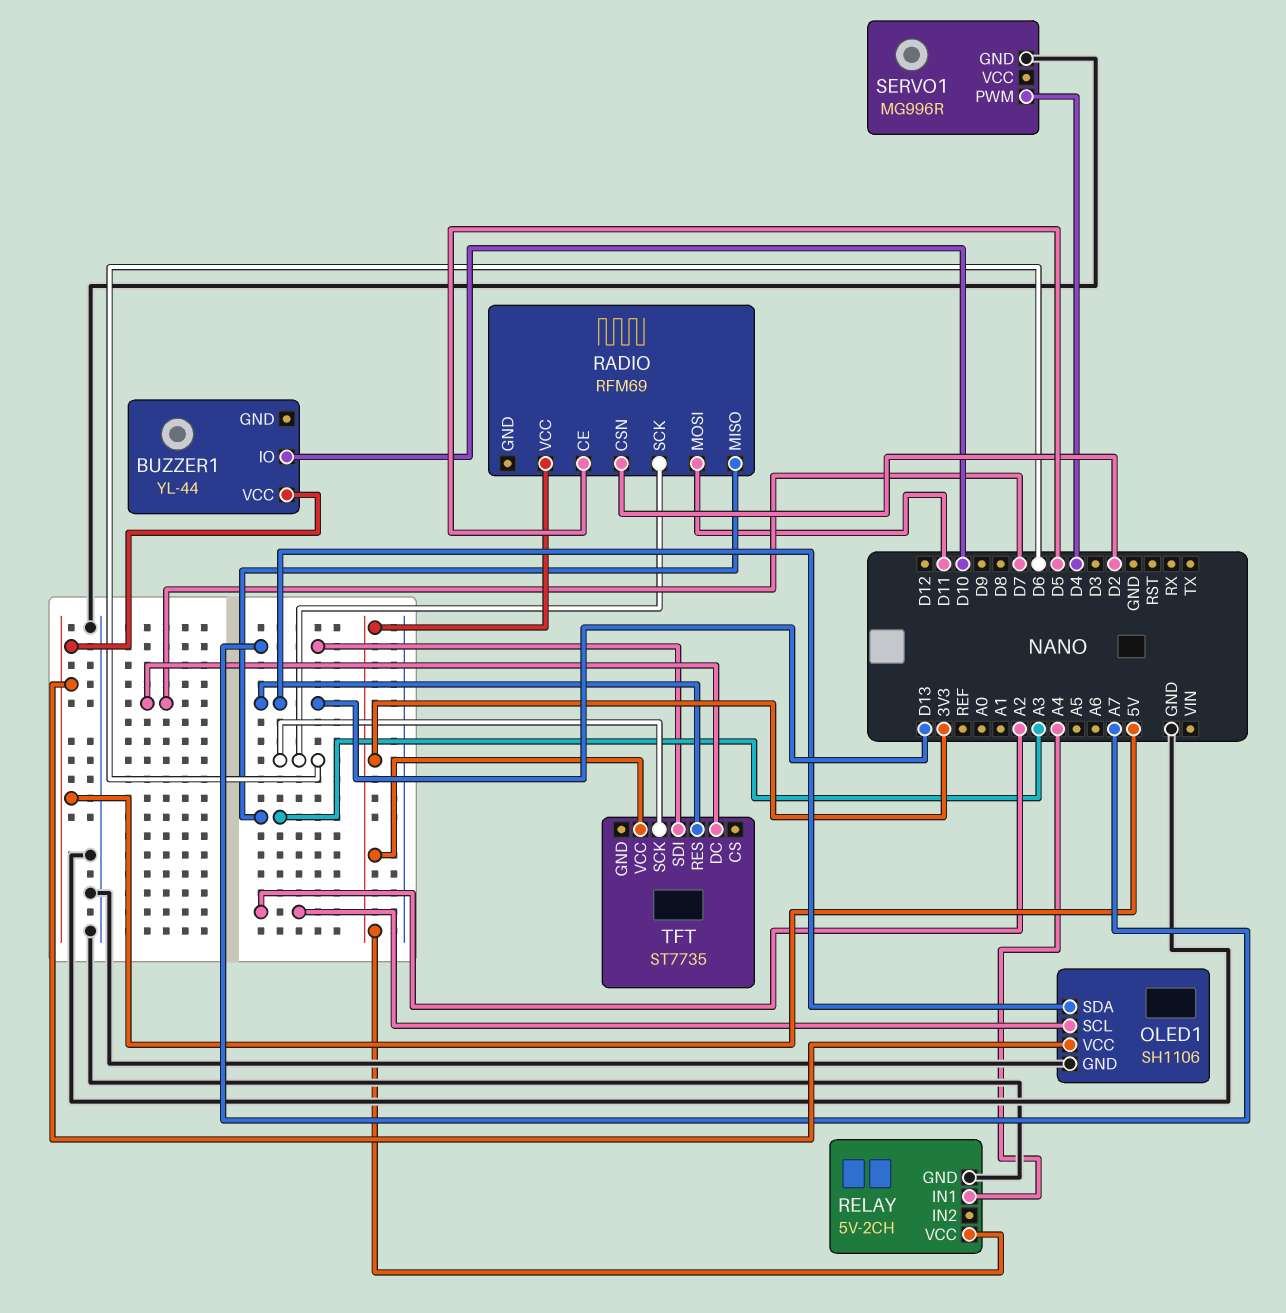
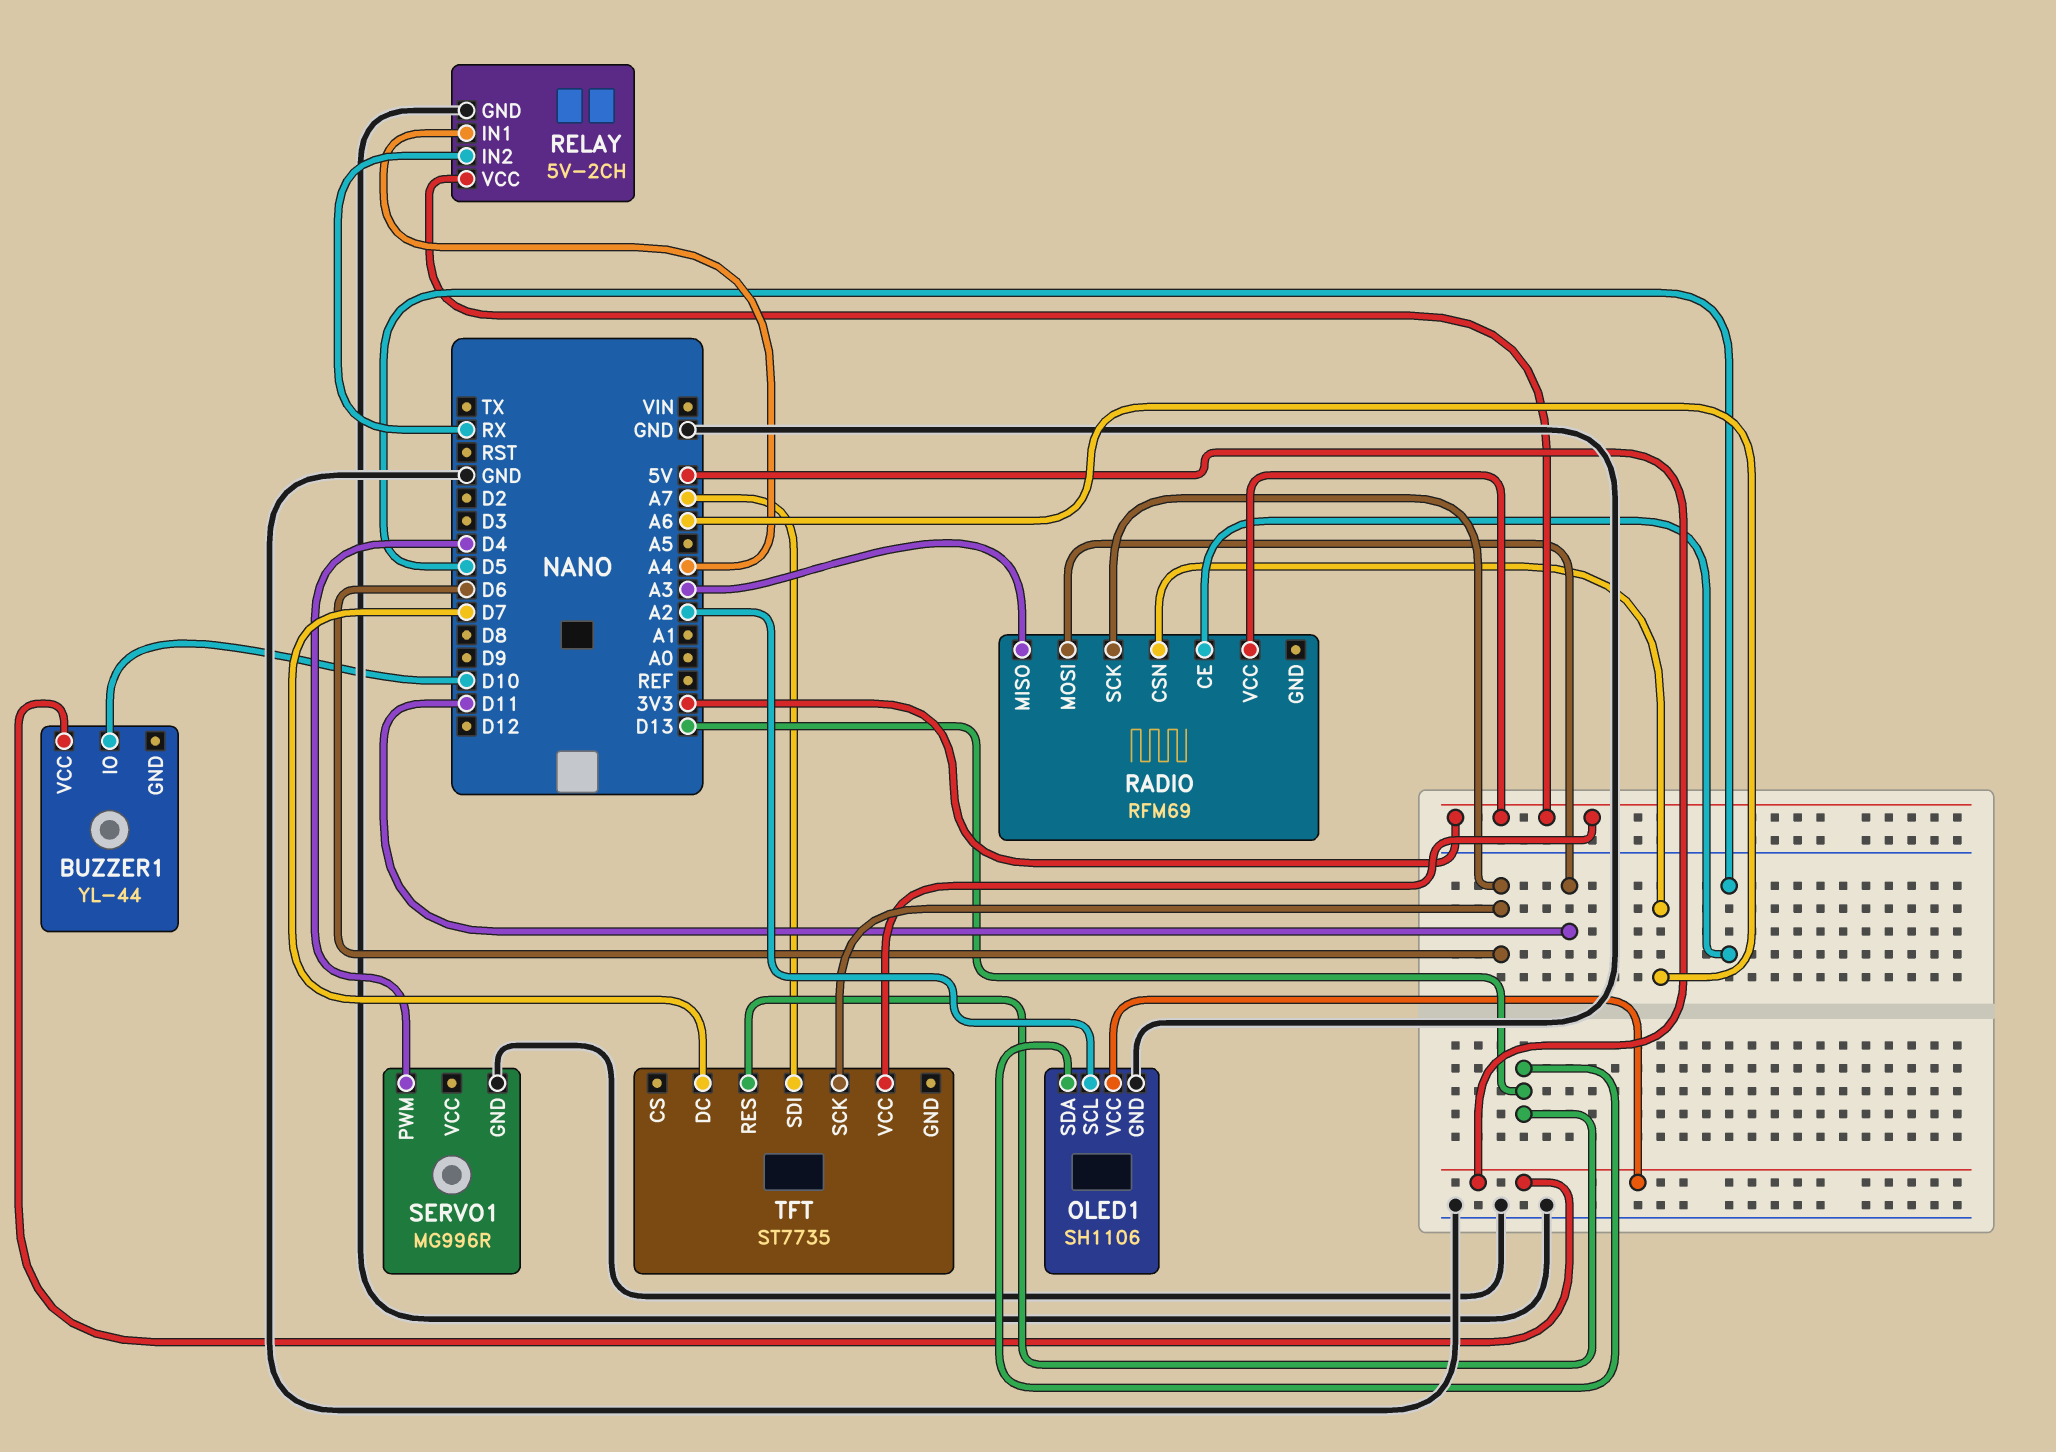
RADIO pin CSN: D2 -> A6
RELAY pin IN2: none -> RX

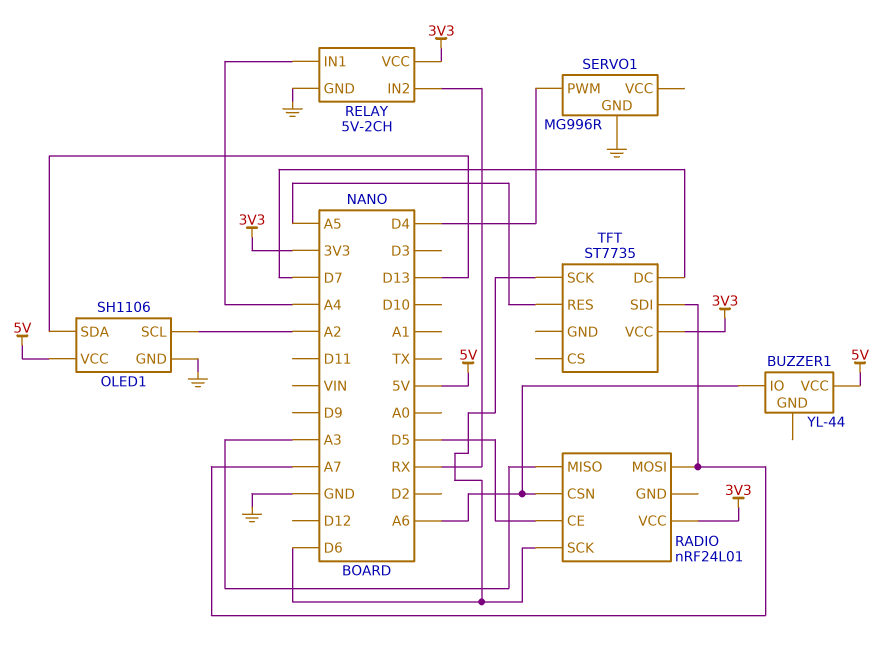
BUZZER1 pin IO: D10 -> A6
RADIO: RFM69 -> nRF24L01
RADIO pin MOSI: D11 -> A7
TFT pin RES: D13 -> A5

